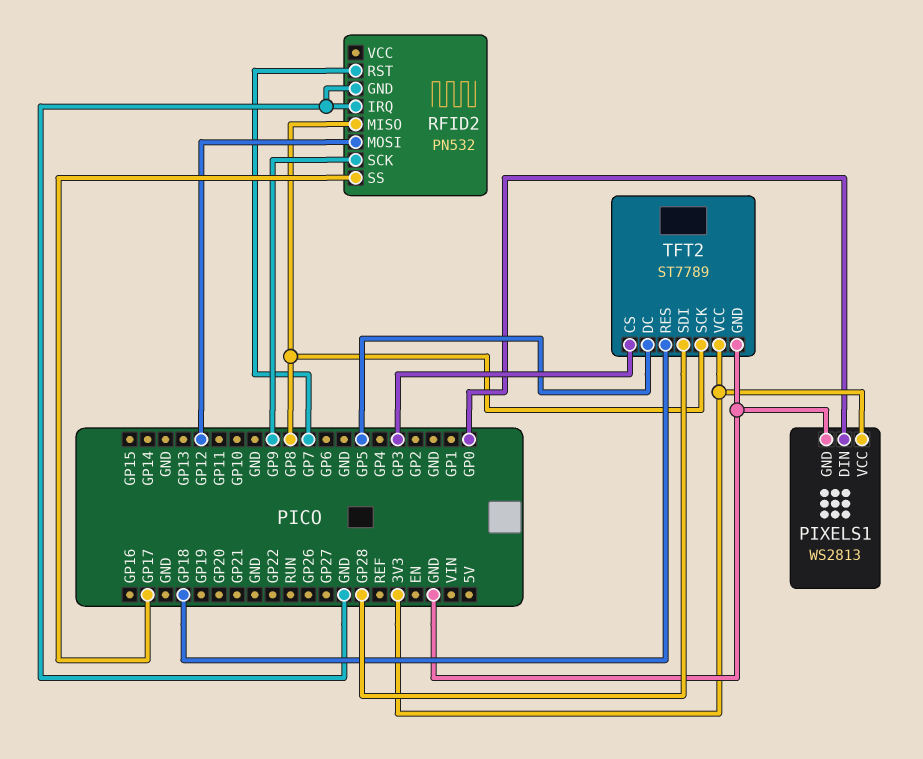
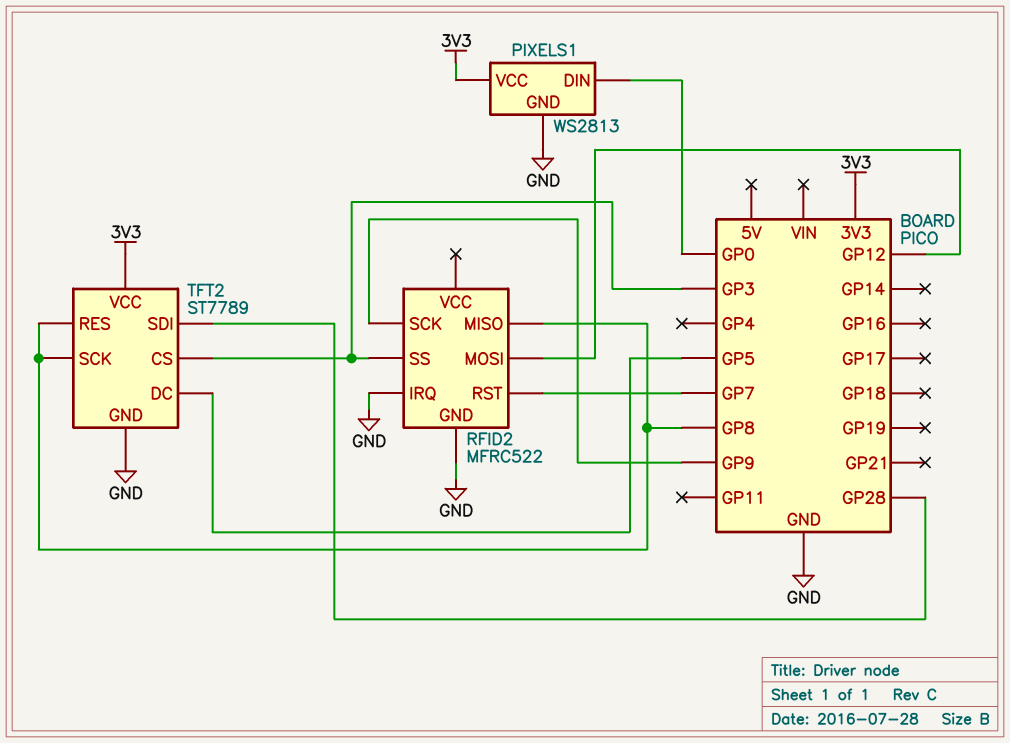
RFID2: PN532 -> MFRC522
RFID2 pin SS: GP17 -> GP3
TFT2 pin RES: GP18 -> GP8

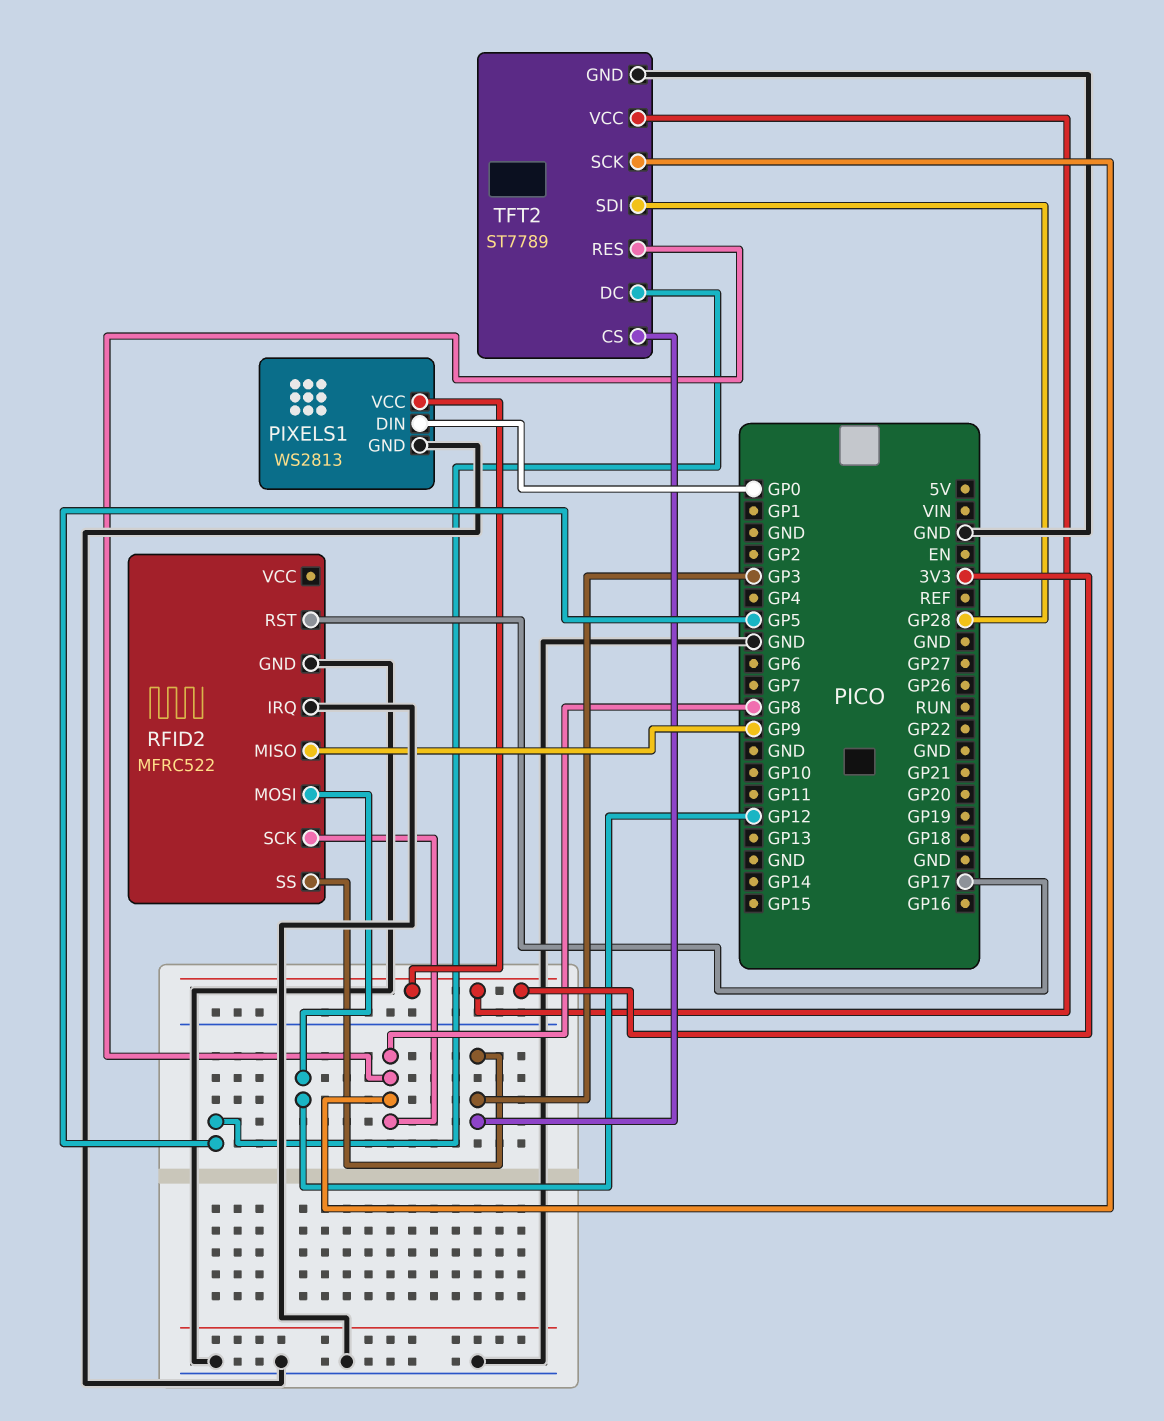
RFID2 pin MISO: GP8 -> GP9
RFID2 pin RST: GP7 -> GP17
RFID2 pin SCK: GP9 -> GP8

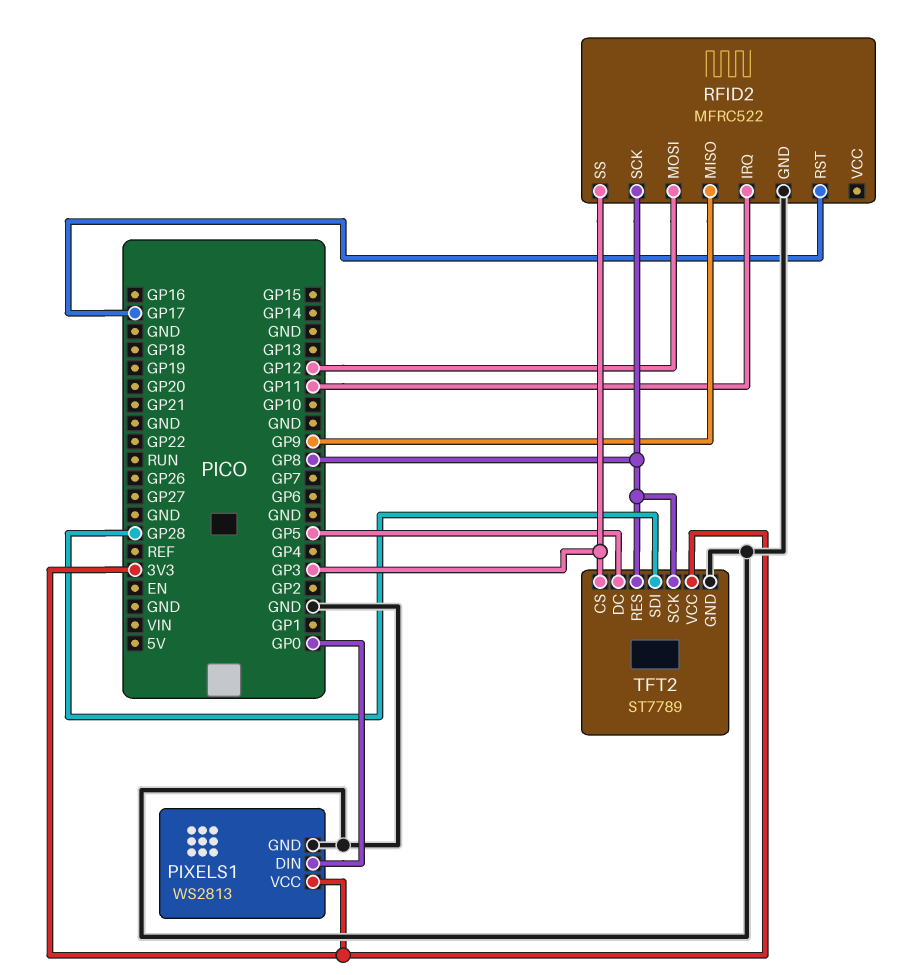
RFID2 pin IRQ: GND -> GP11

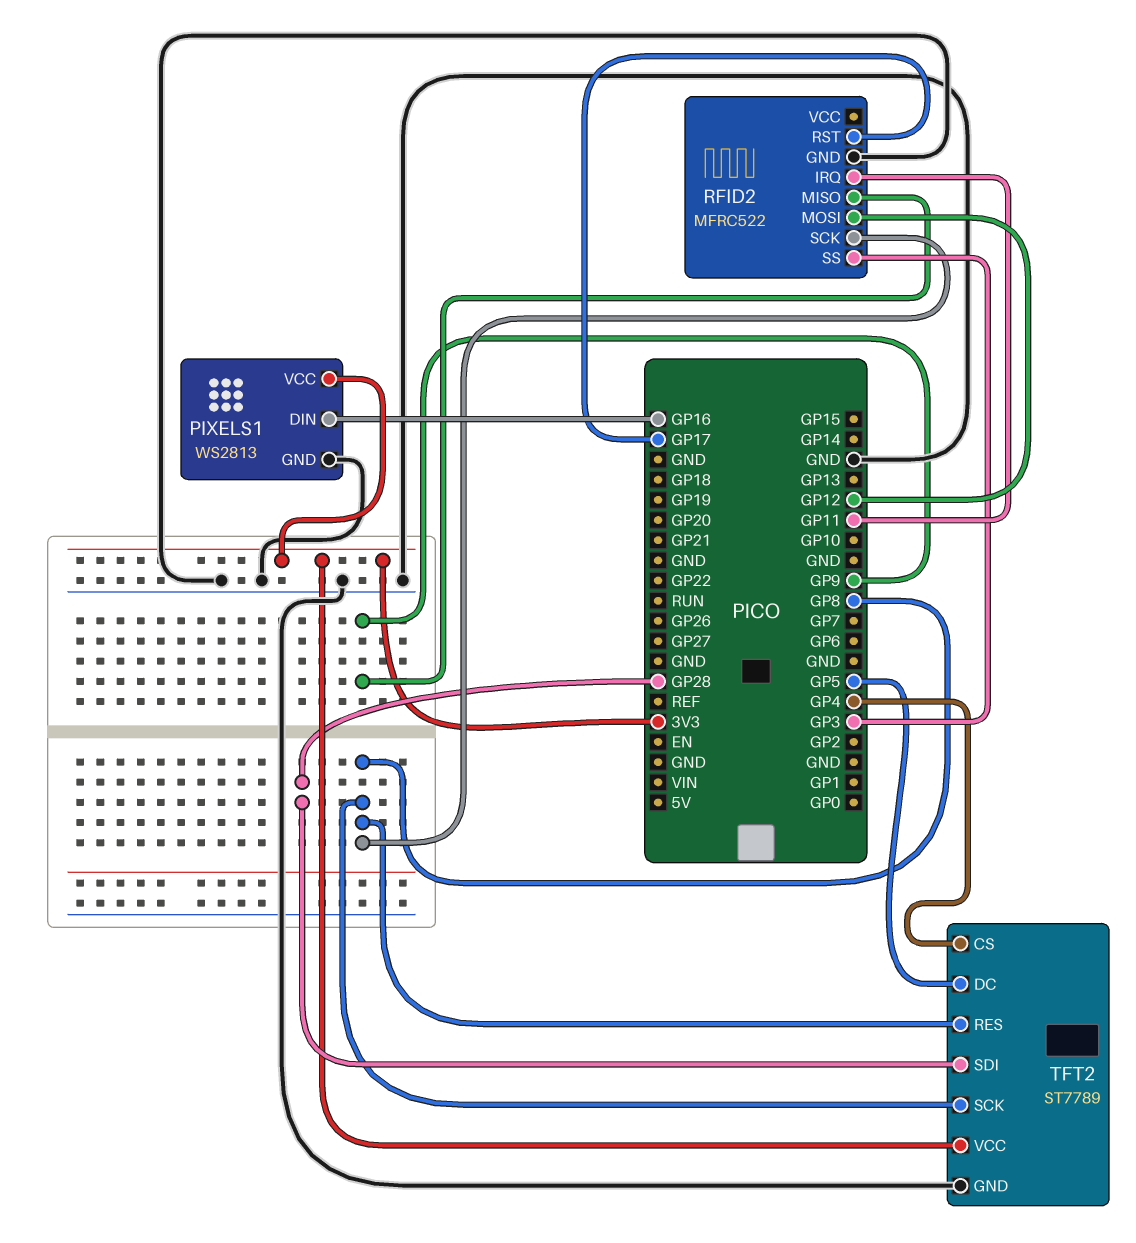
PIXELS1 pin DIN: GP0 -> GP16
TFT2 pin CS: GP3 -> GP4

